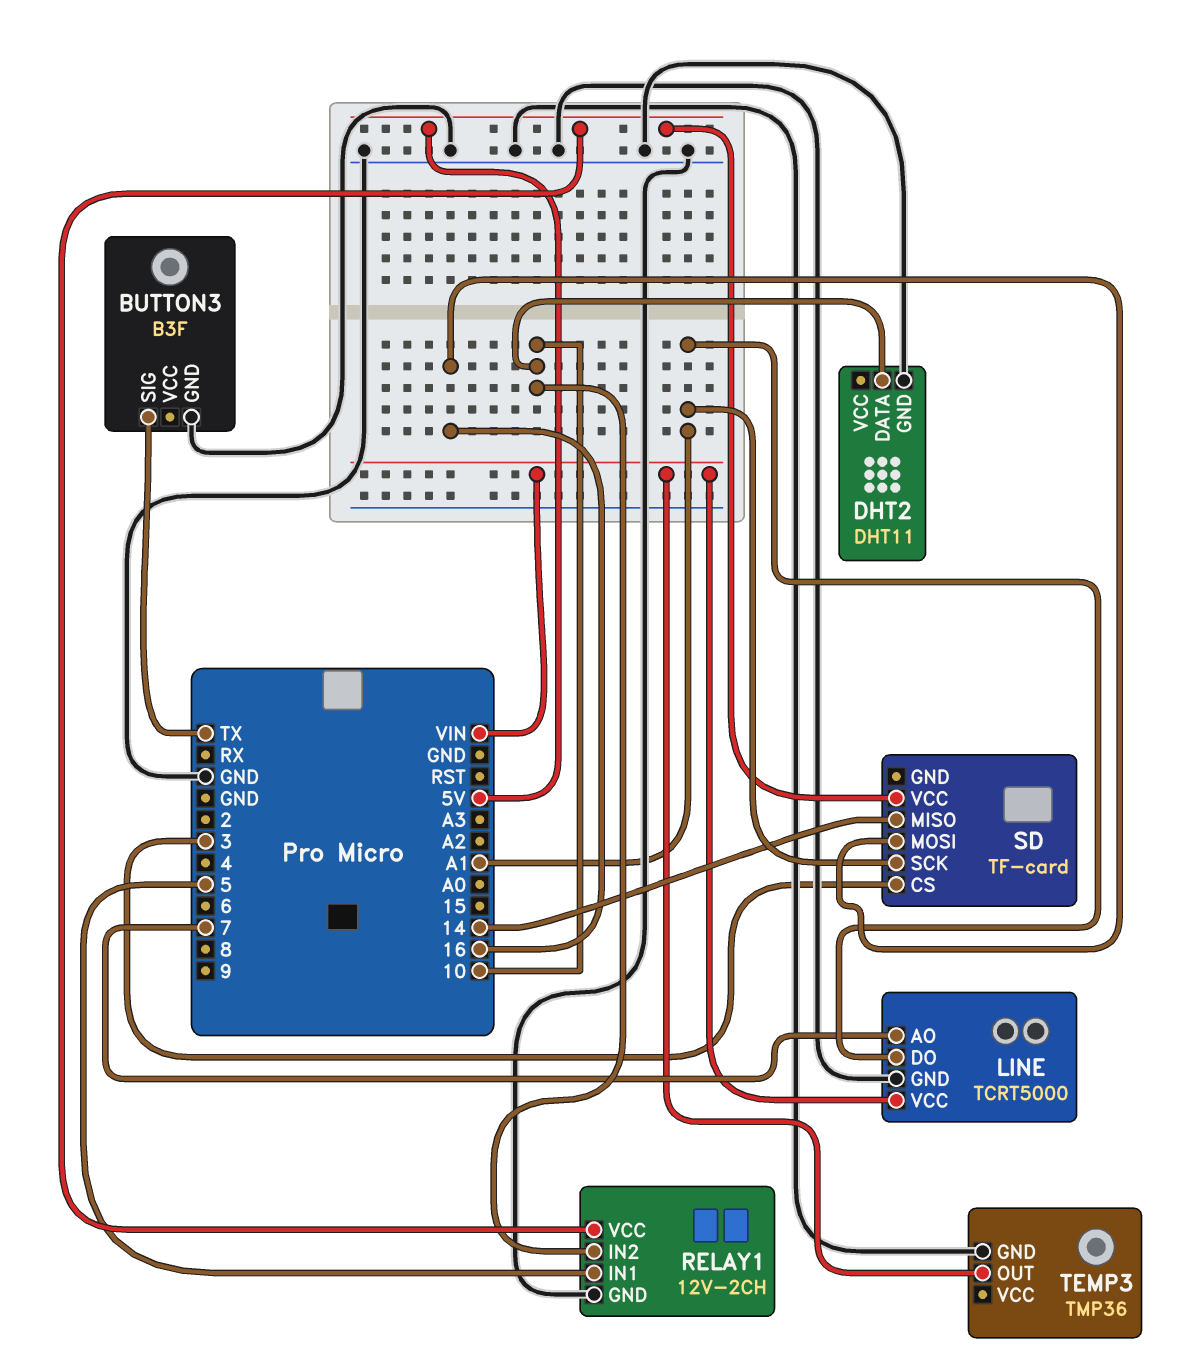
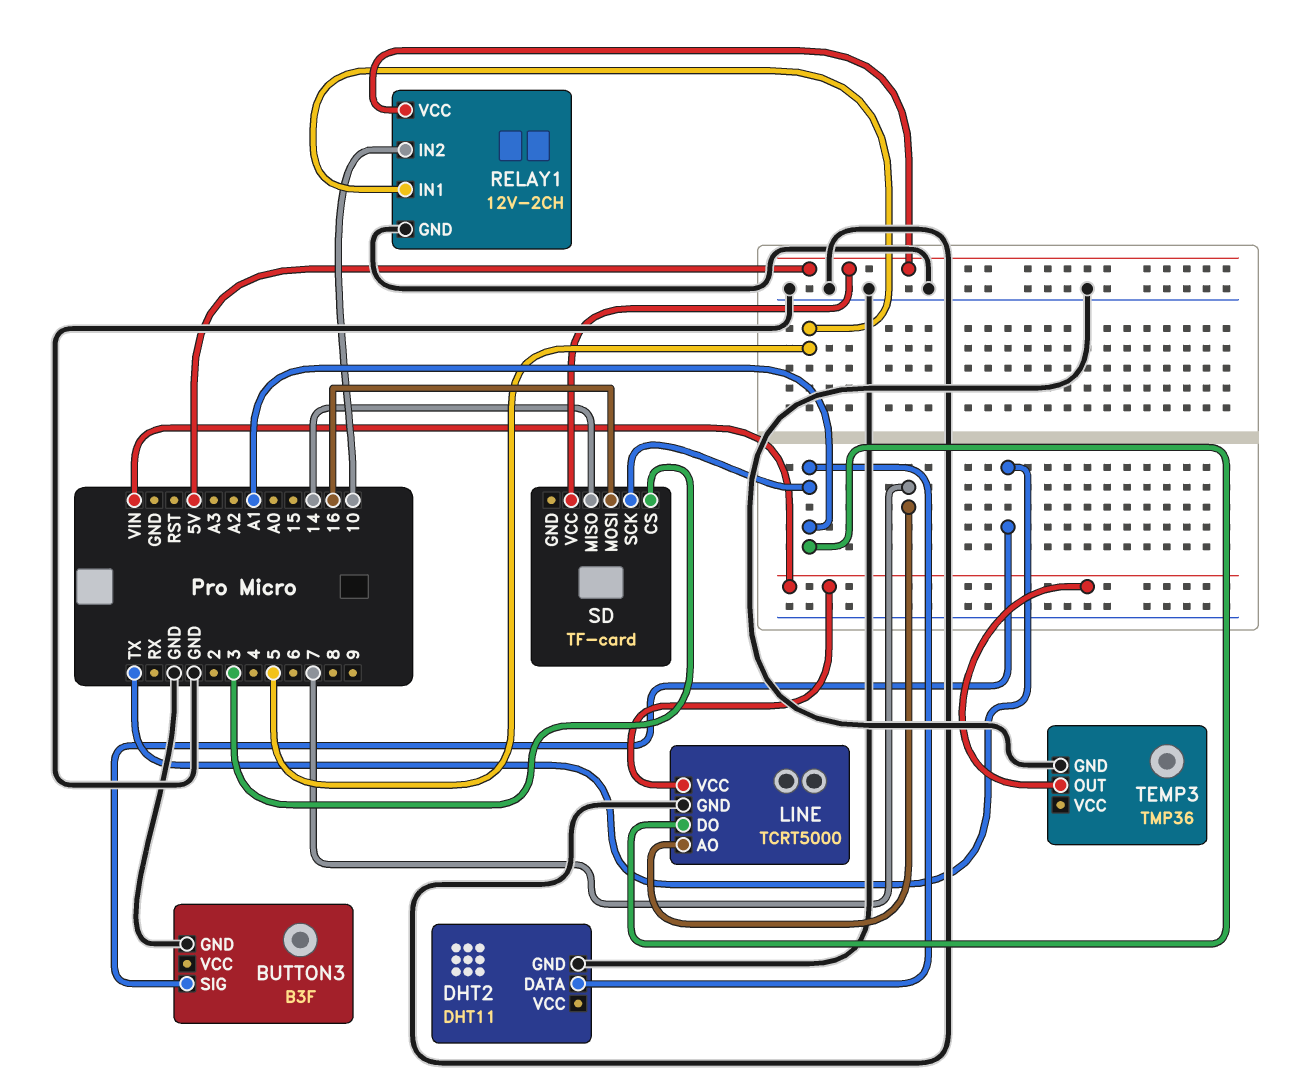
DHT2 pin DATA: 10 -> A1

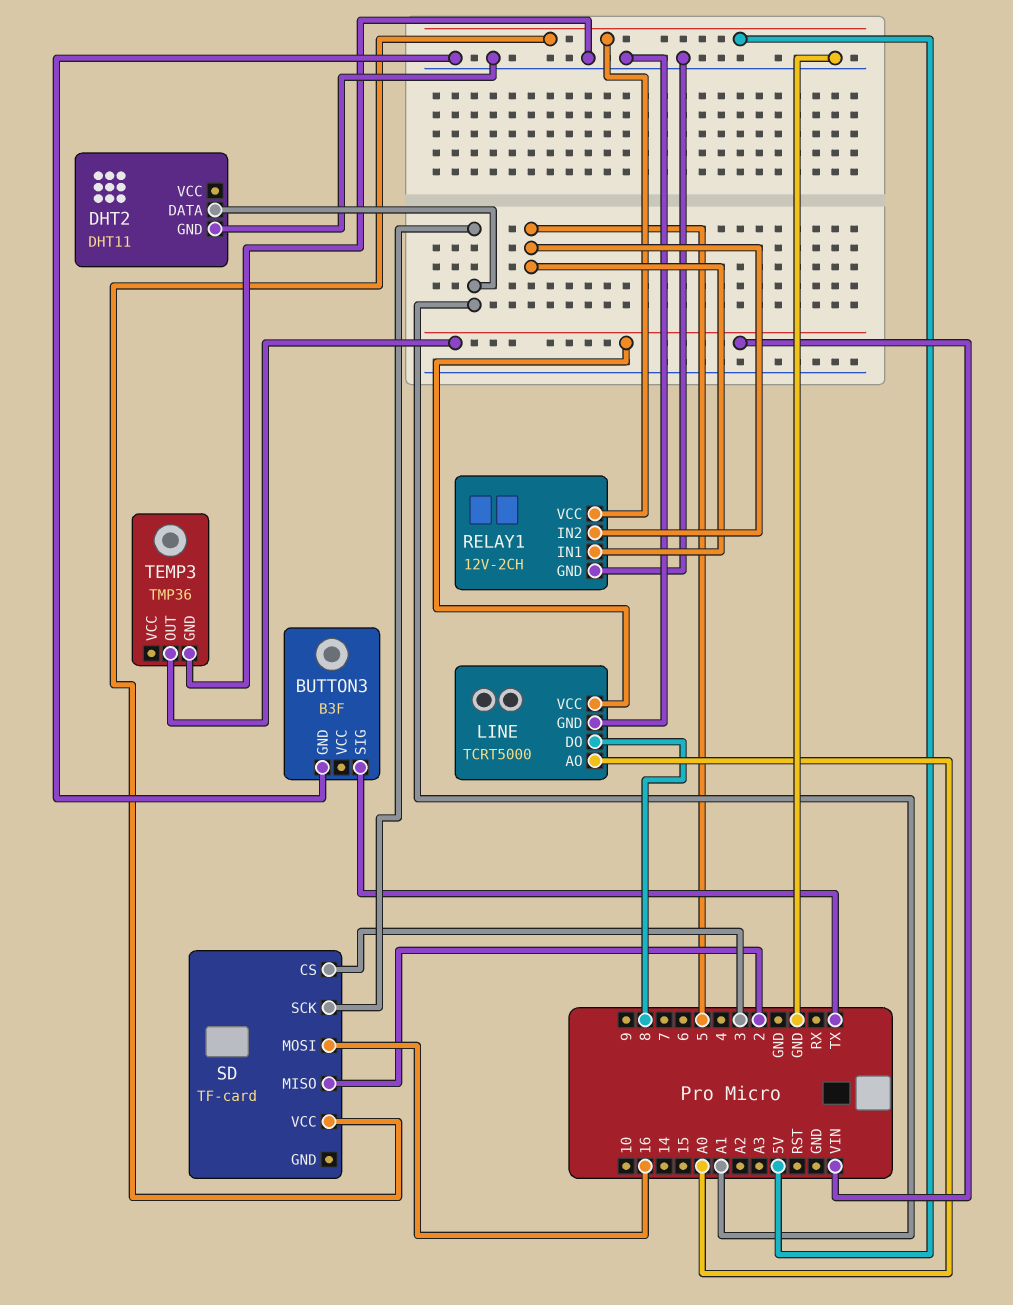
LINE pin AO: 7 -> A0
LINE pin DO: A1 -> 8
RELAY1 pin IN2: 10 -> 5
SD pin MISO: 14 -> 2

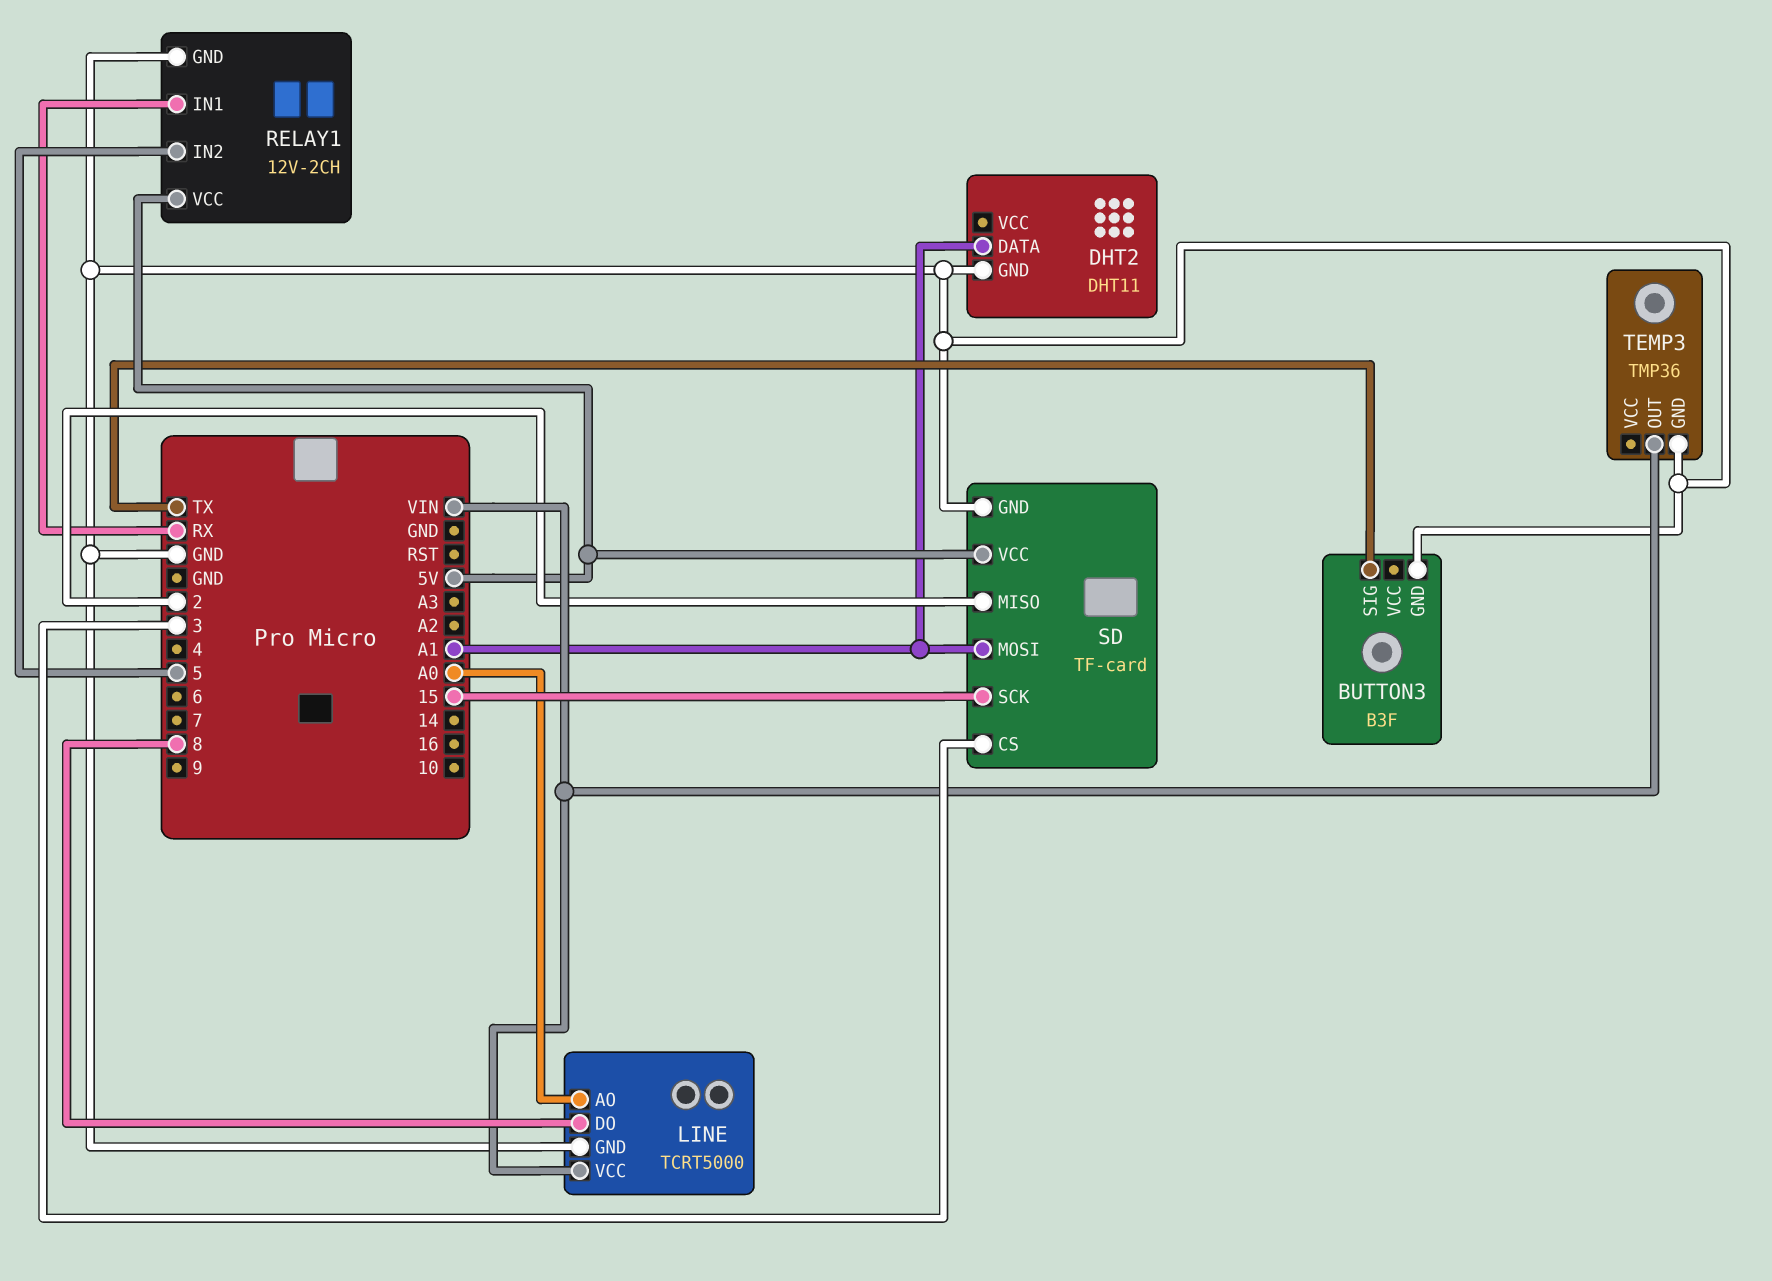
RELAY1 pin IN1: 5 -> RX
SD pin GND: none -> GND
SD pin MOSI: 16 -> A1
SD pin SCK: A1 -> 15

